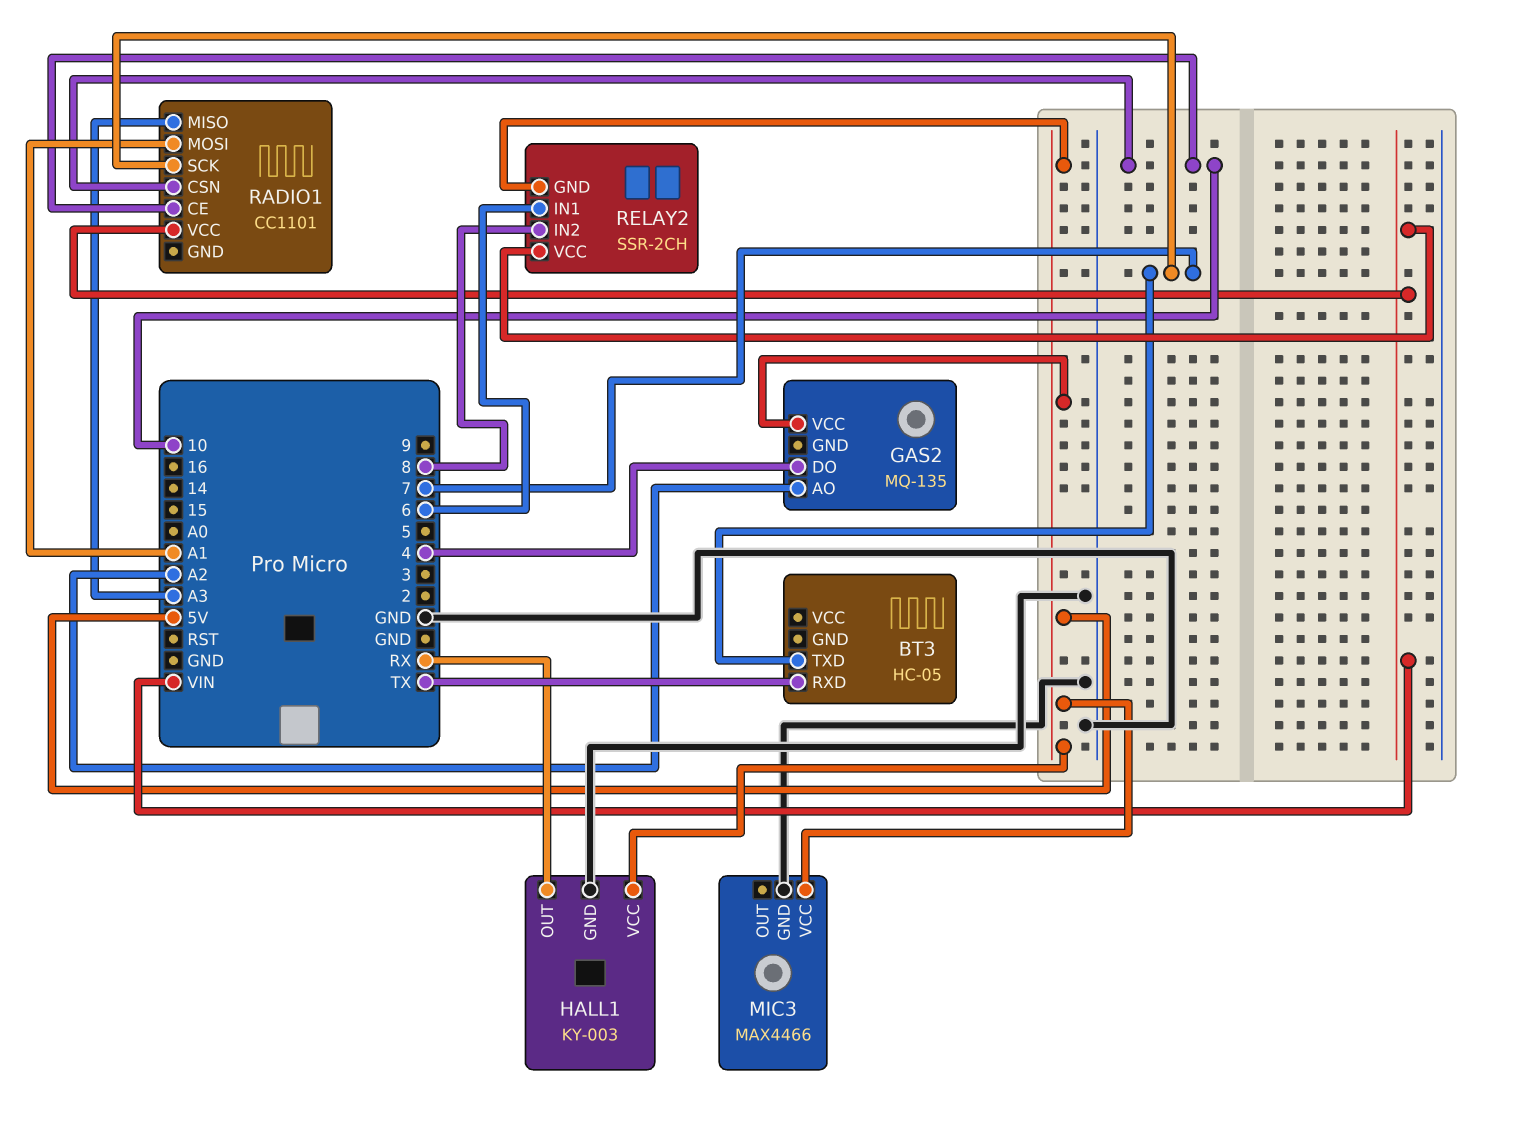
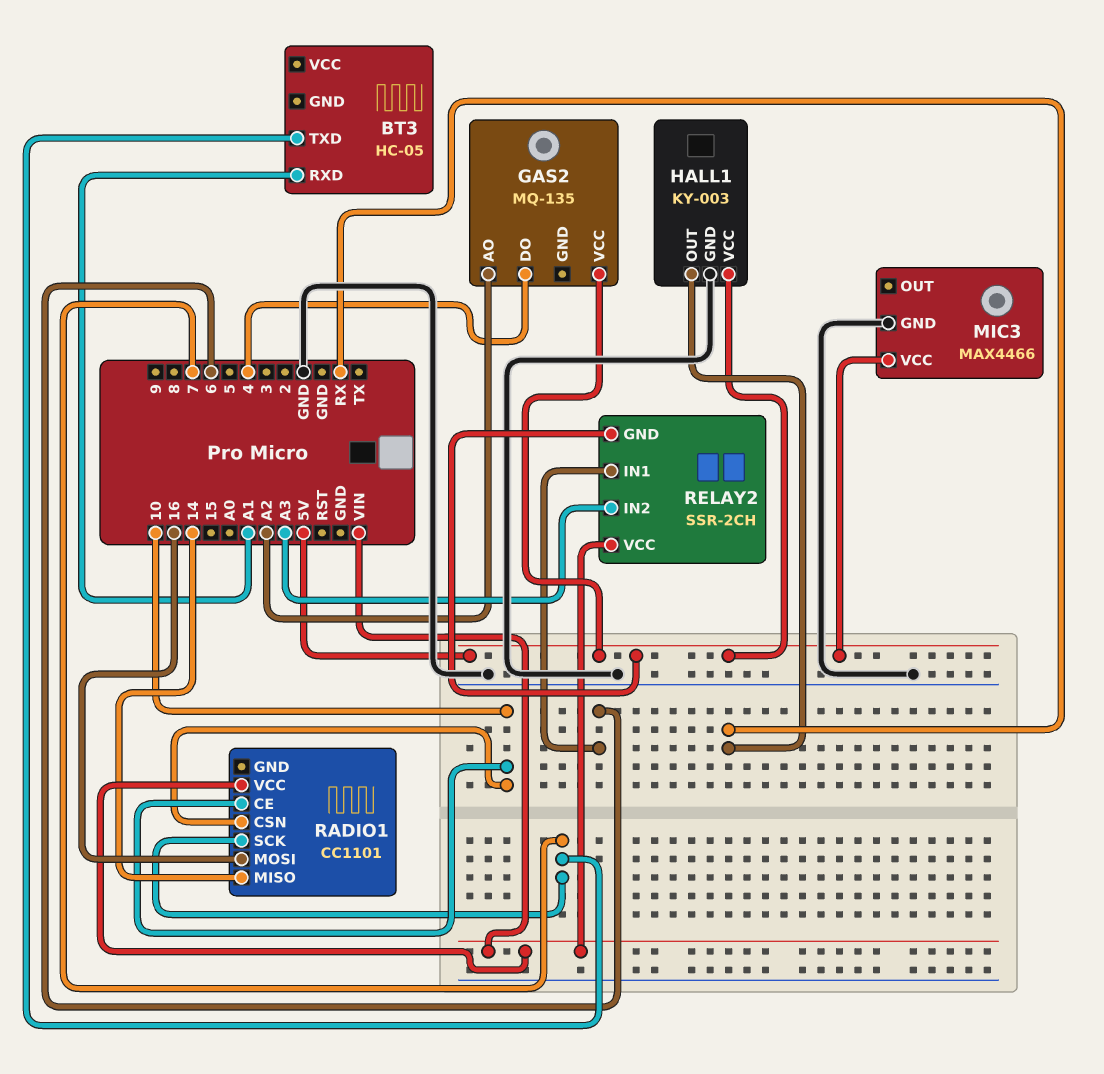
BT3 pin RXD: TX -> A1
RADIO1 pin MISO: A3 -> 14
RADIO1 pin MOSI: A1 -> 16
RELAY2 pin IN2: 8 -> A3

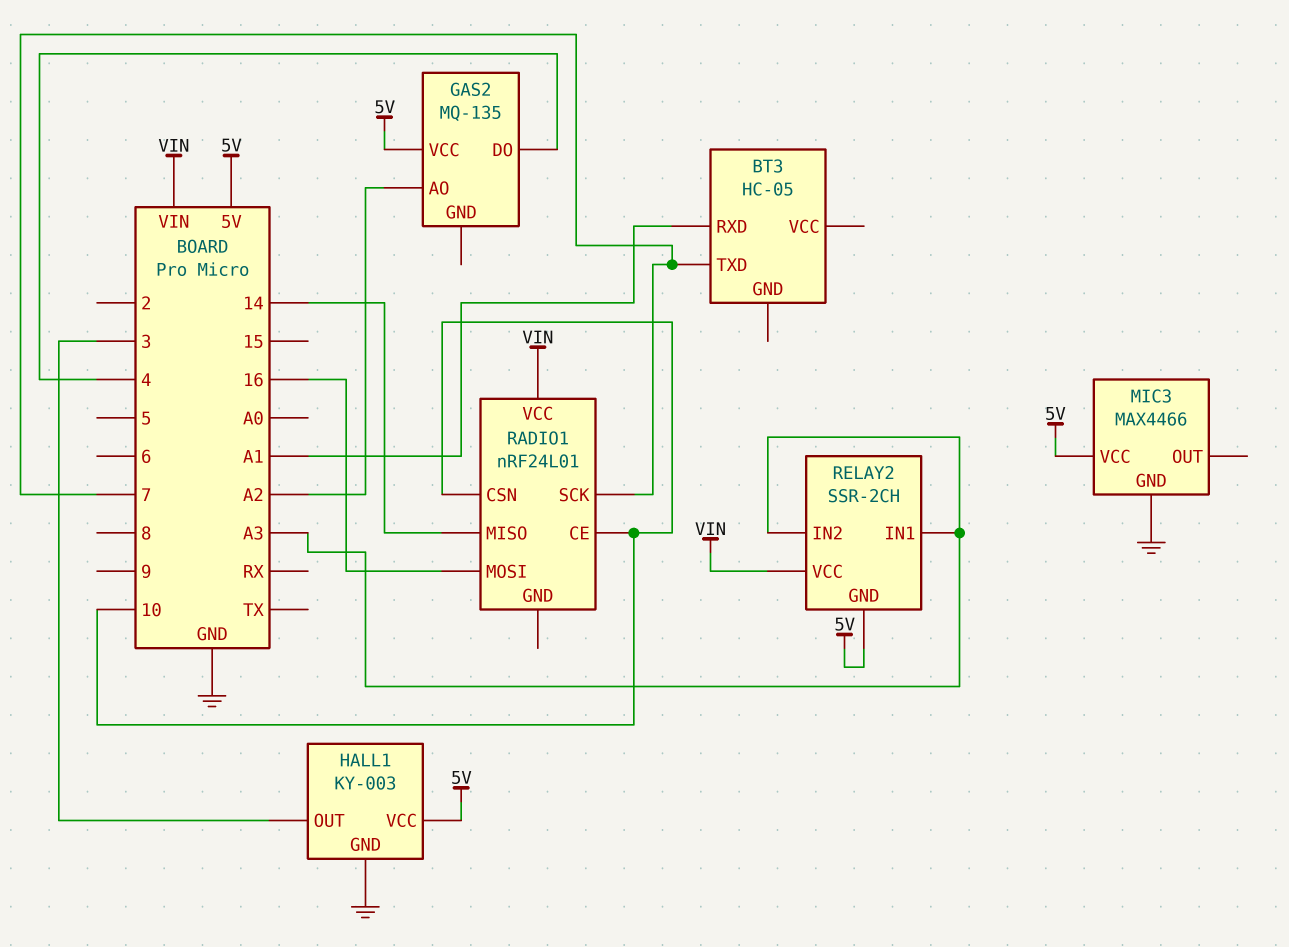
HALL1 pin OUT: RX -> 3
RADIO1: CC1101 -> nRF24L01
RELAY2 pin IN1: 6 -> A3

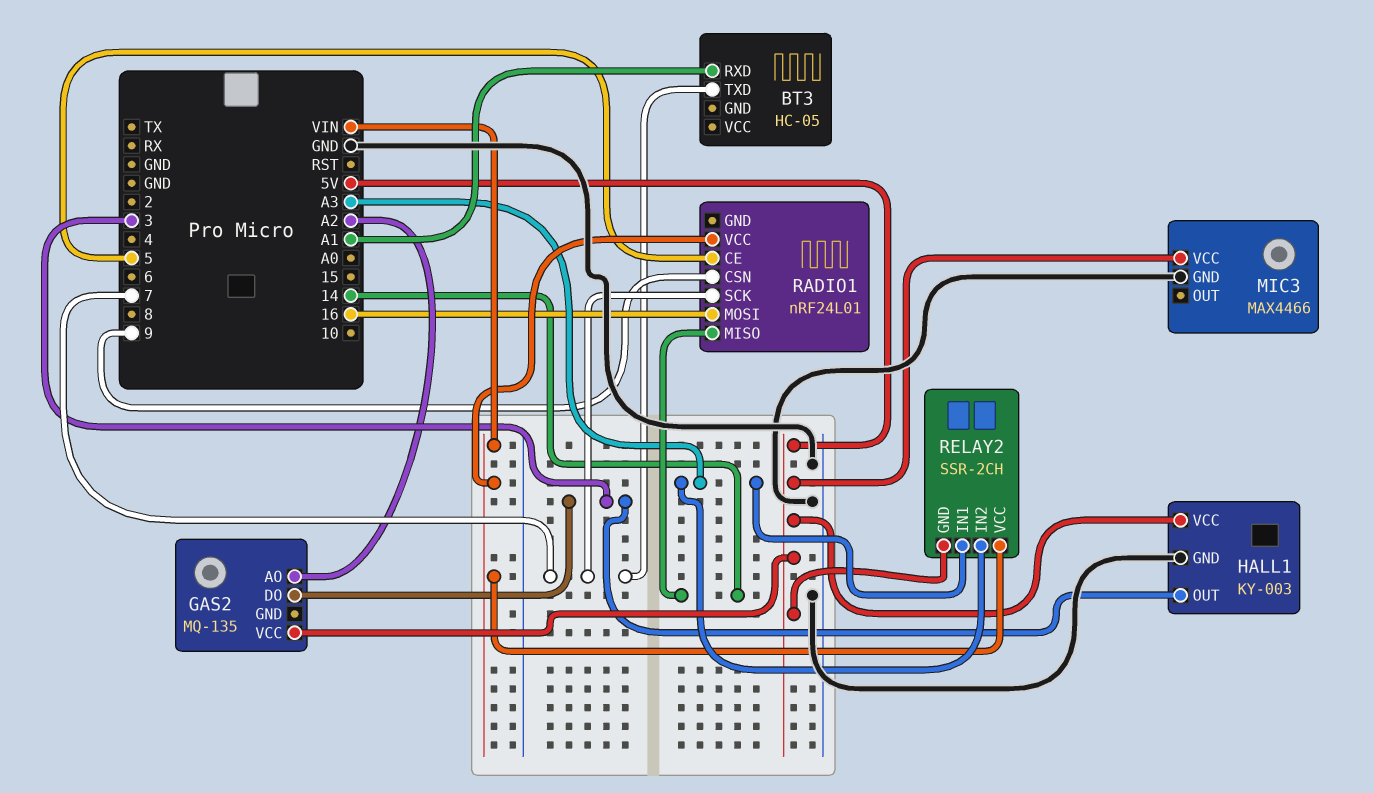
GAS2 pin DO: 4 -> 3
RADIO1 pin CE: 10 -> 5
RADIO1 pin CSN: 10 -> 9

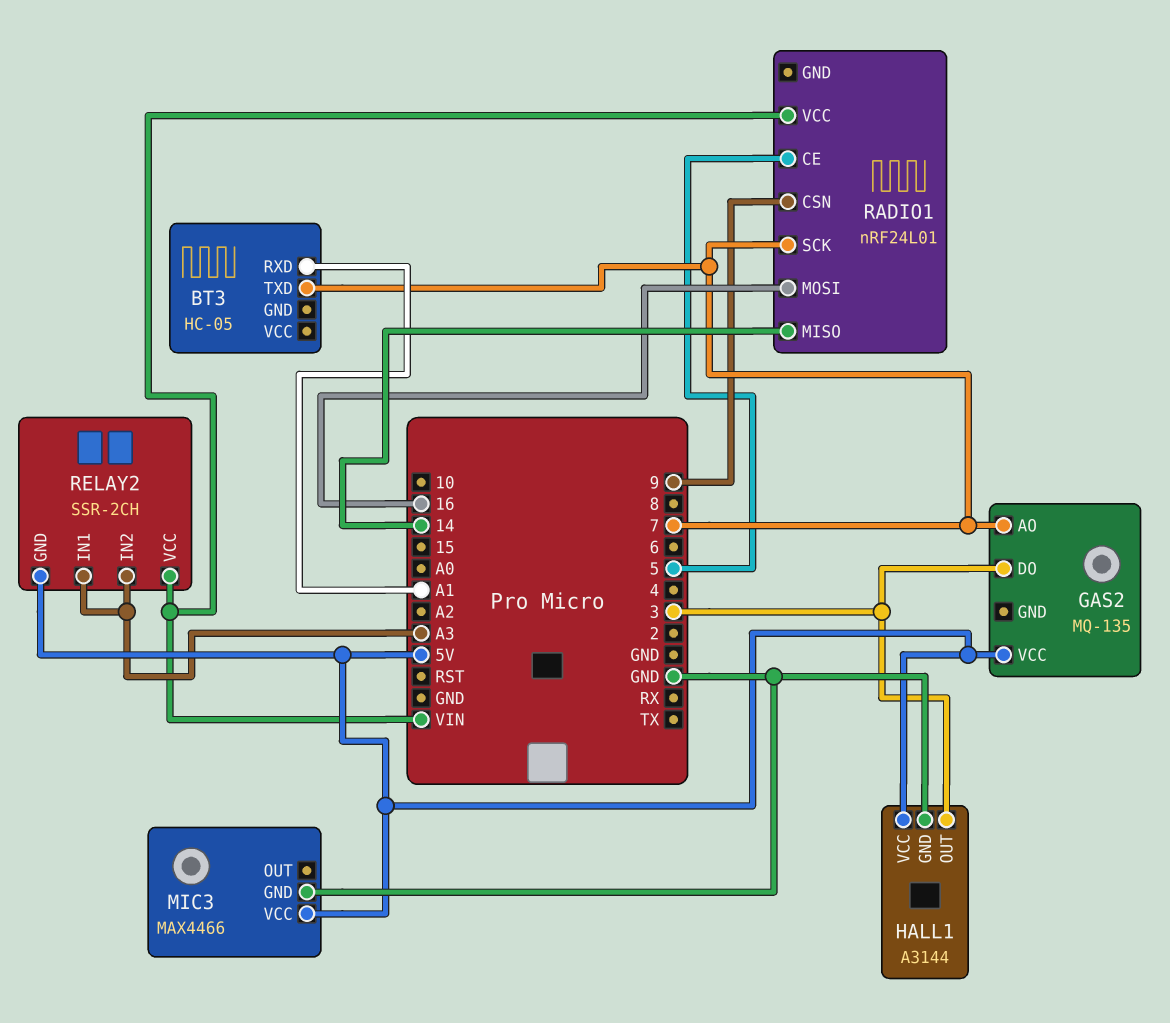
GAS2 pin AO: A2 -> 7
HALL1: KY-003 -> A3144

